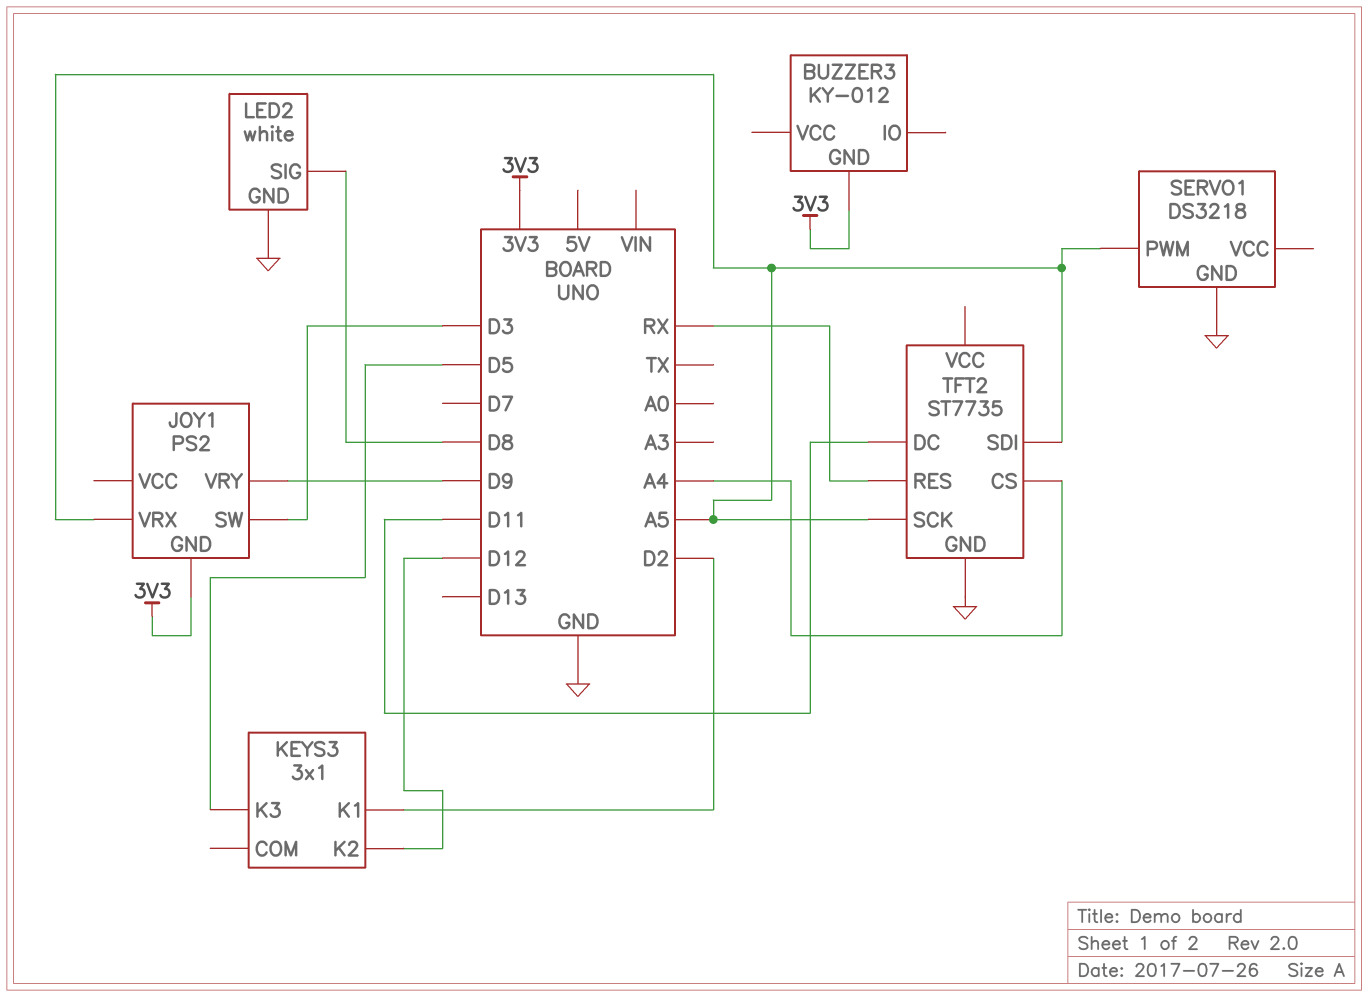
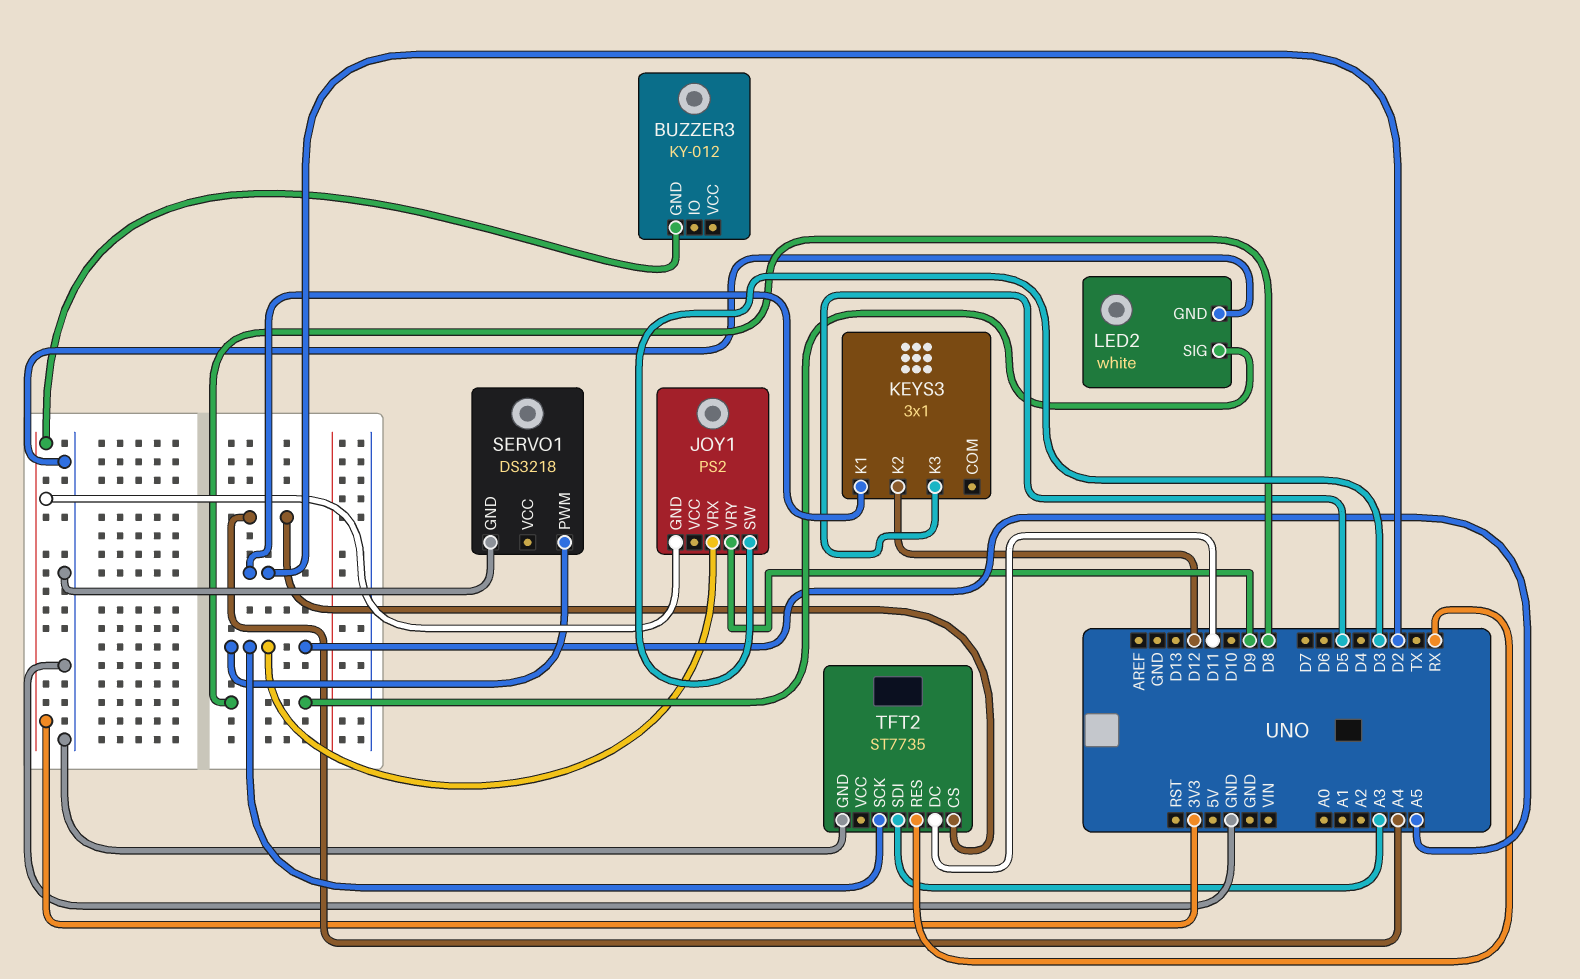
TFT2 pin SDI: A5 -> A3

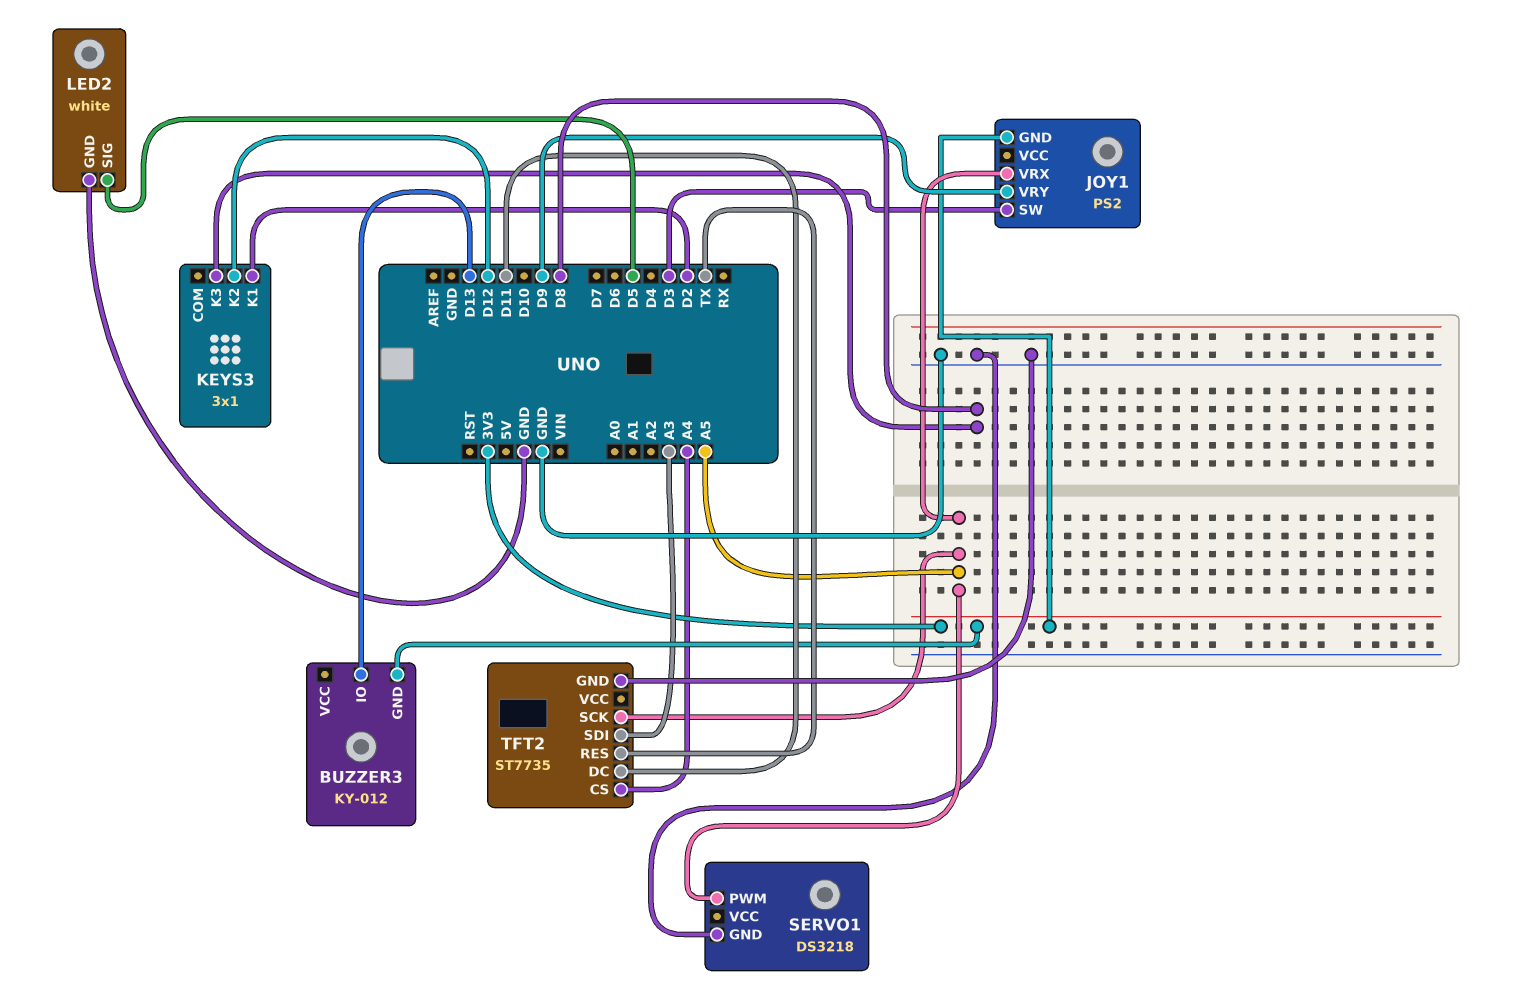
BUZZER3 pin IO: none -> D13
KEYS3 pin K3: D5 -> D8
LED2 pin SIG: D8 -> D5
TFT2 pin RES: RX -> TX

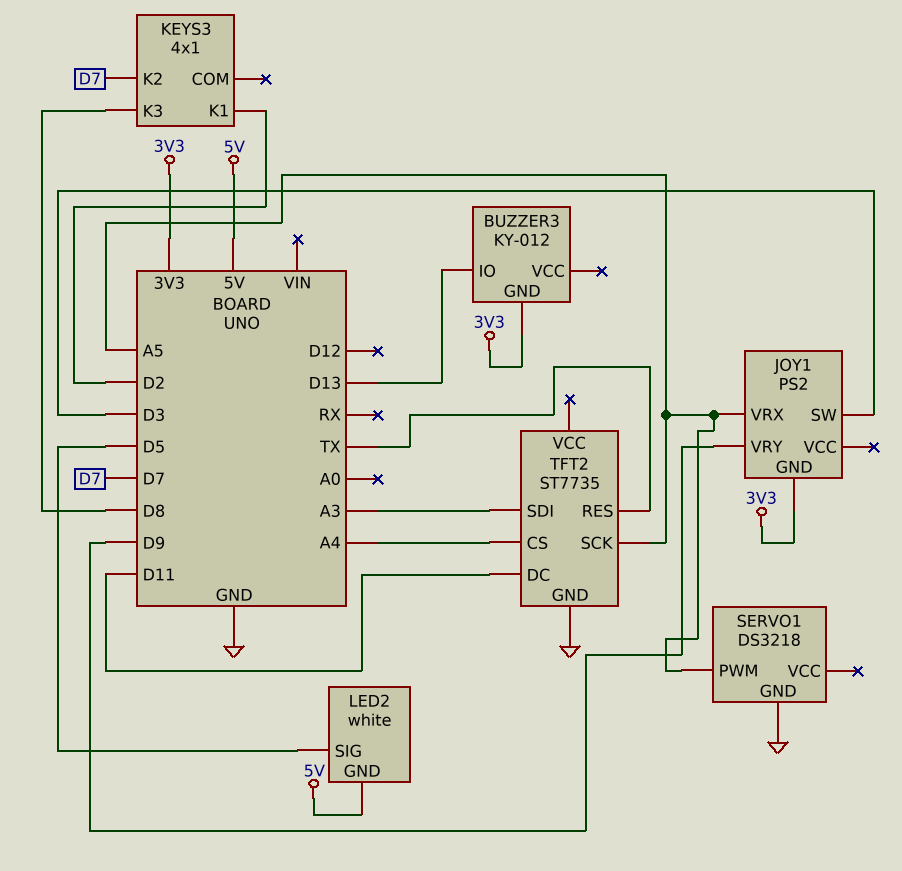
KEYS3: 3x1 -> 4x1
KEYS3 pin K2: D12 -> D7
LED2 pin GND: GND -> 5V

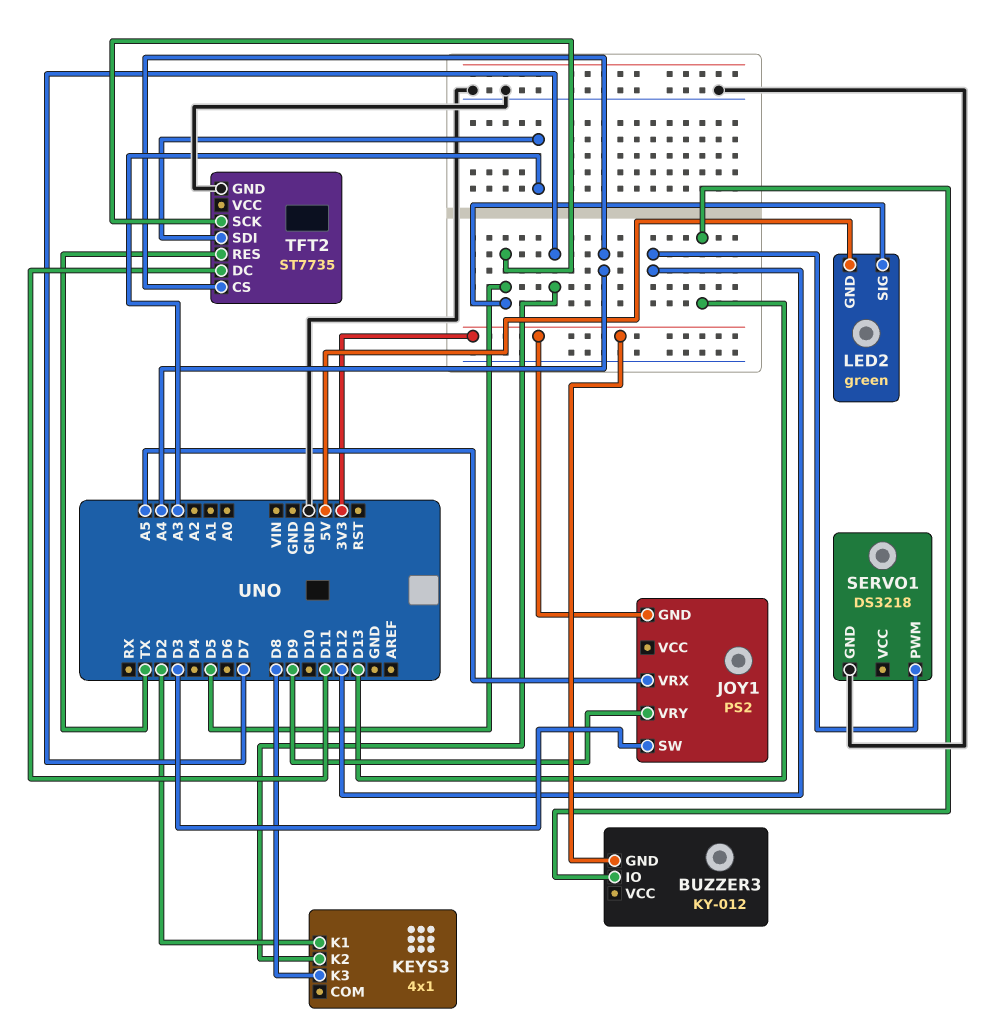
LED2: white -> green
SERVO1 pin PWM: A5 -> D12
TFT2 pin SCK: A5 -> D5

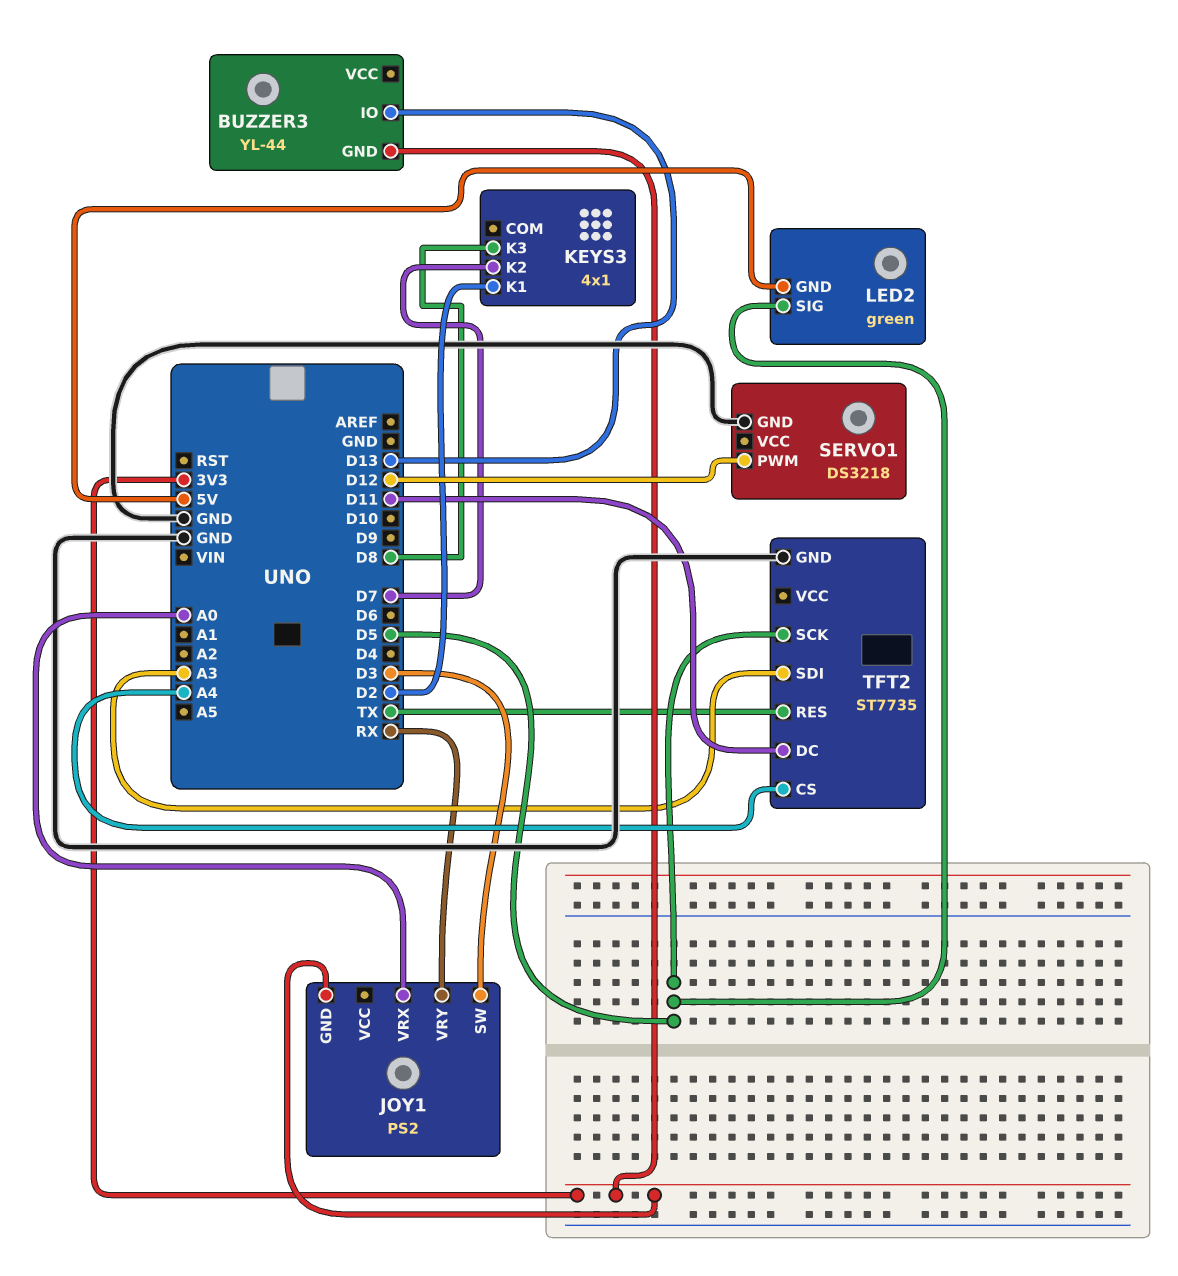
BUZZER3: KY-012 -> YL-44
JOY1 pin VRX: A5 -> A0
JOY1 pin VRY: D9 -> RX

